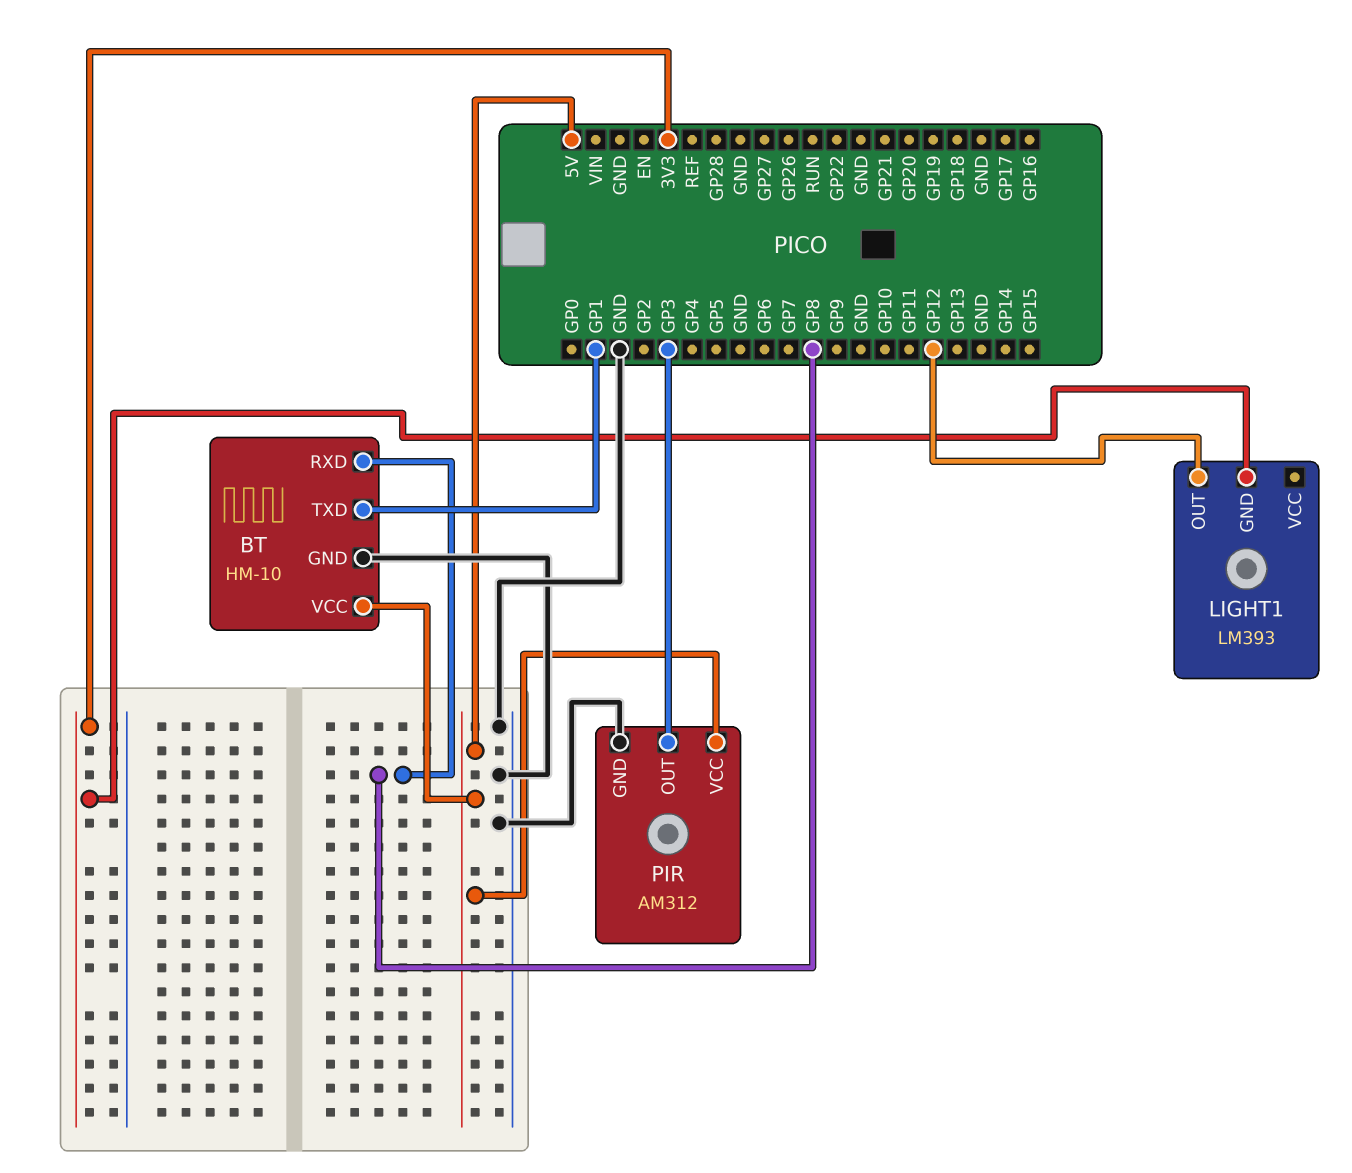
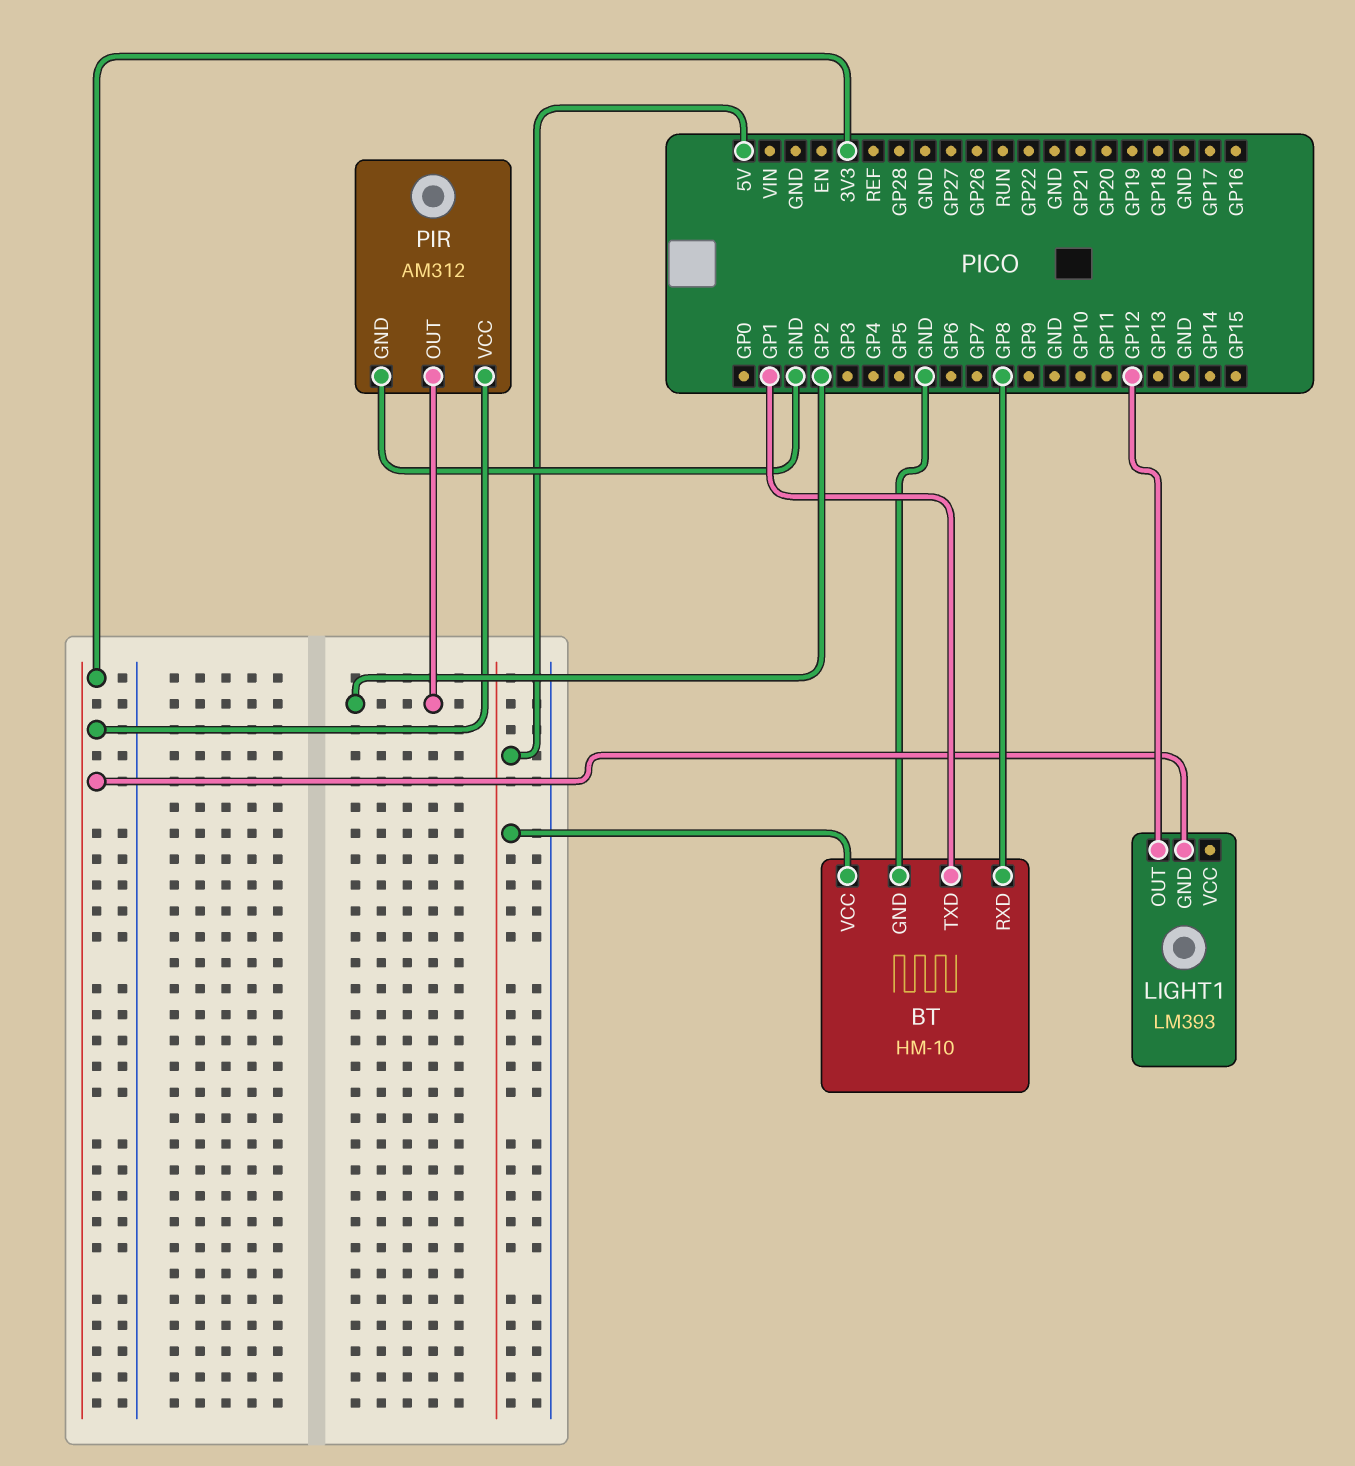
PIR pin OUT: GP3 -> GP2
PIR pin VCC: 5V -> 3V3

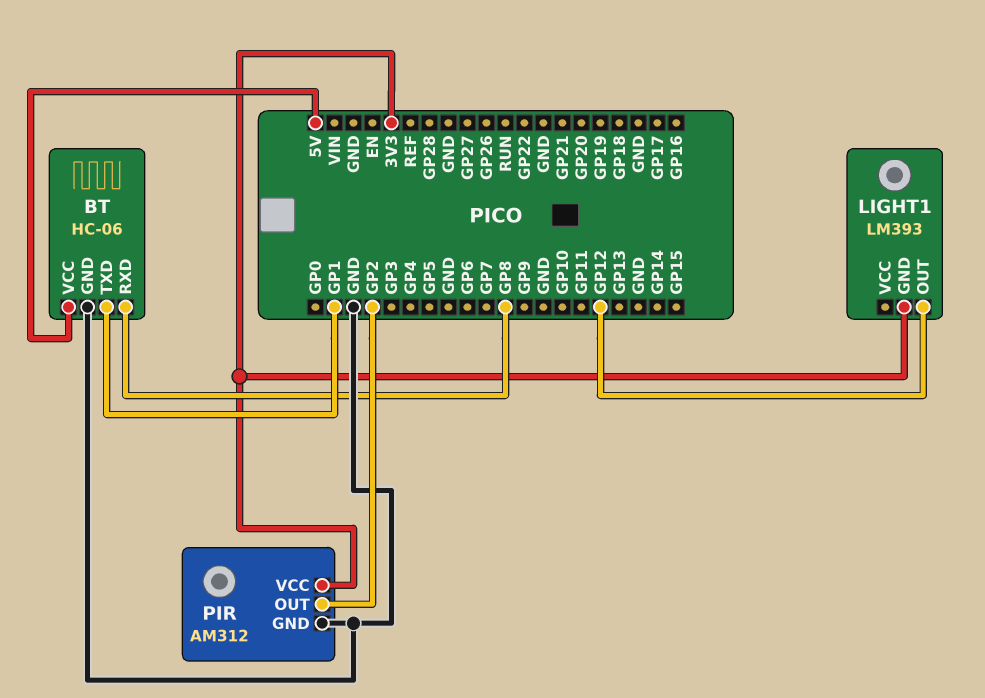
BT: HM-10 -> HC-06

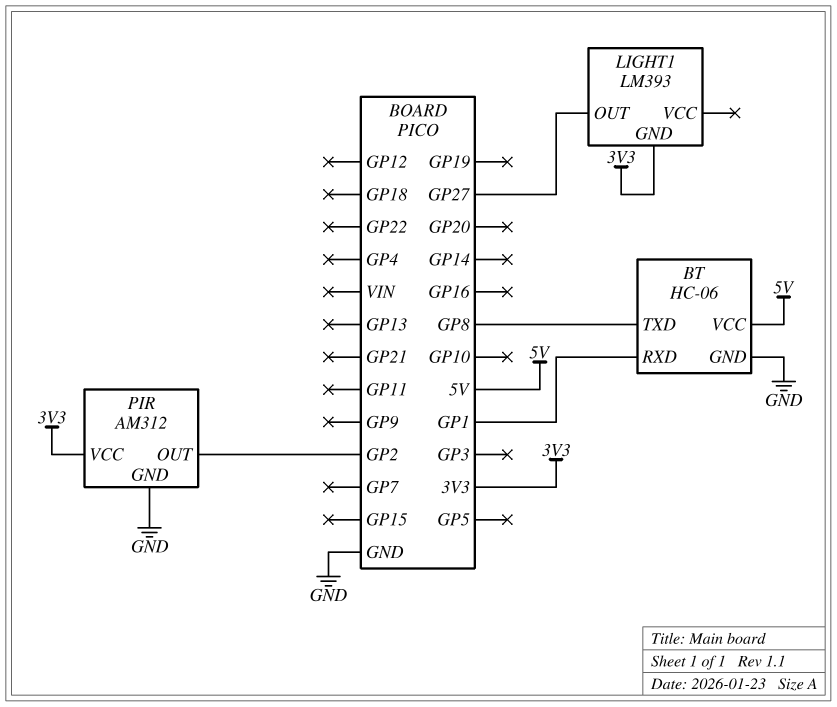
BT pin RXD: GP8 -> GP1
BT pin TXD: GP1 -> GP8
LIGHT1 pin OUT: GP12 -> GP27

